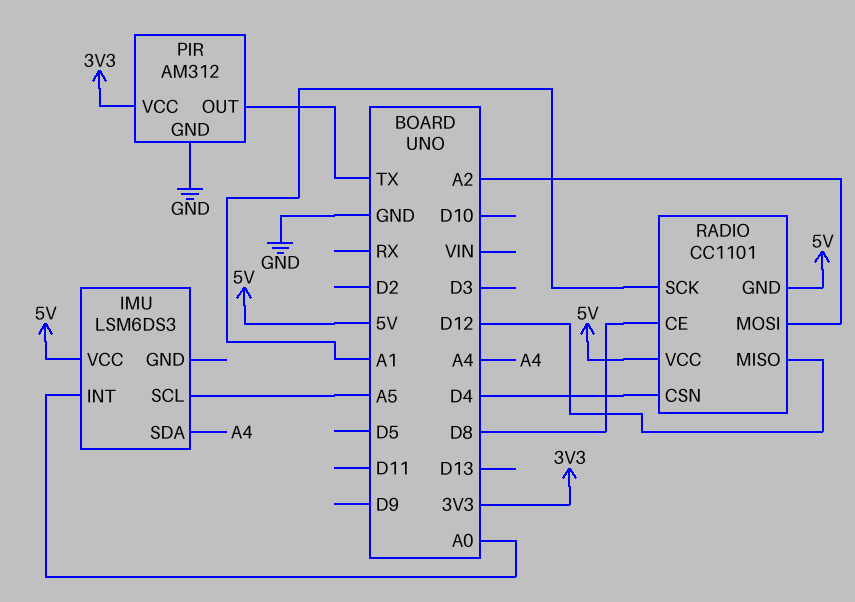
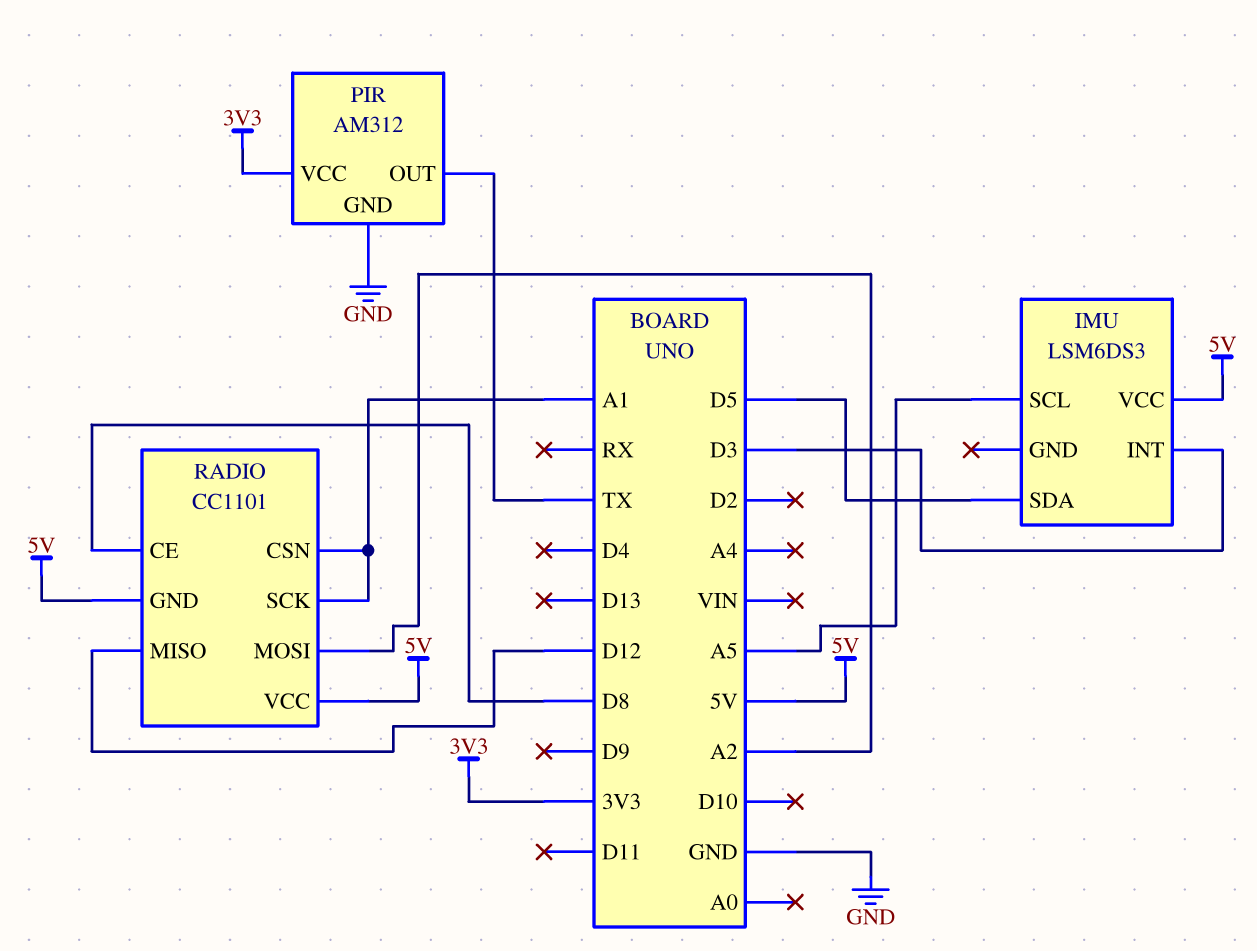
IMU pin INT: A0 -> D3
IMU pin SDA: A4 -> D5
RADIO pin CSN: D4 -> A1

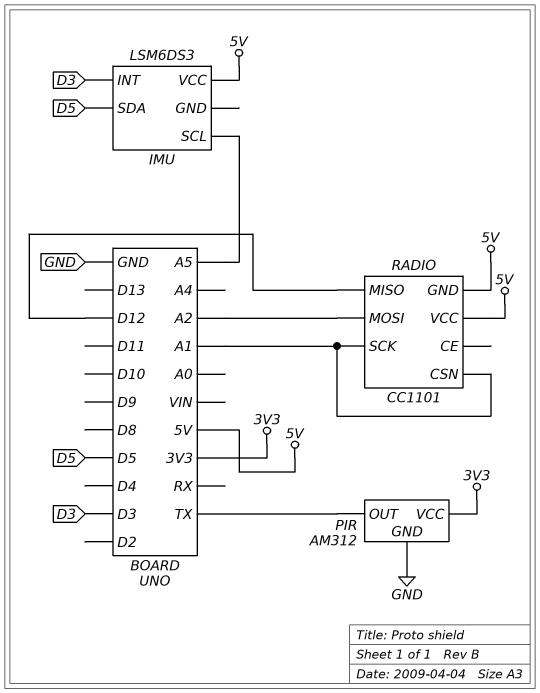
RADIO pin CE: D8 -> none

